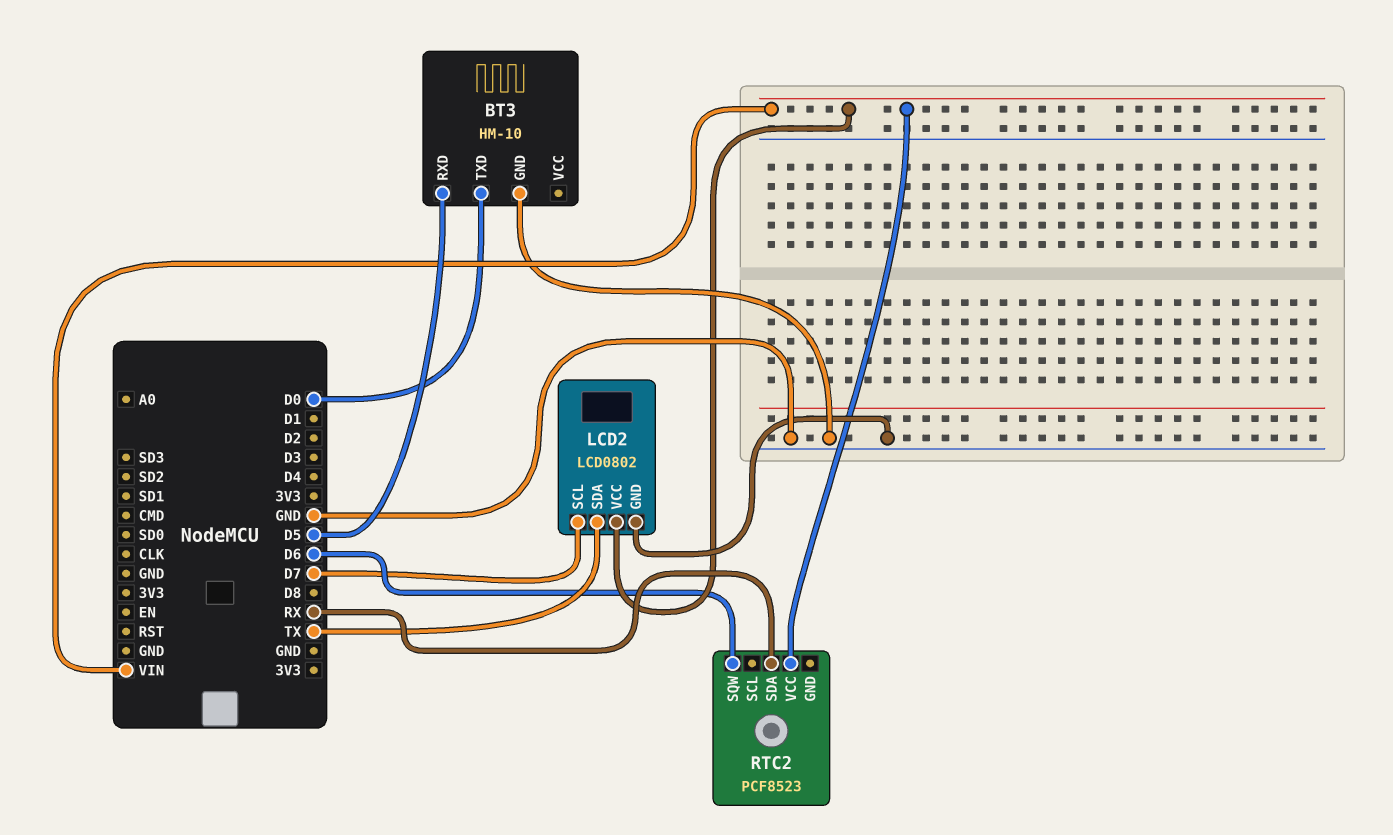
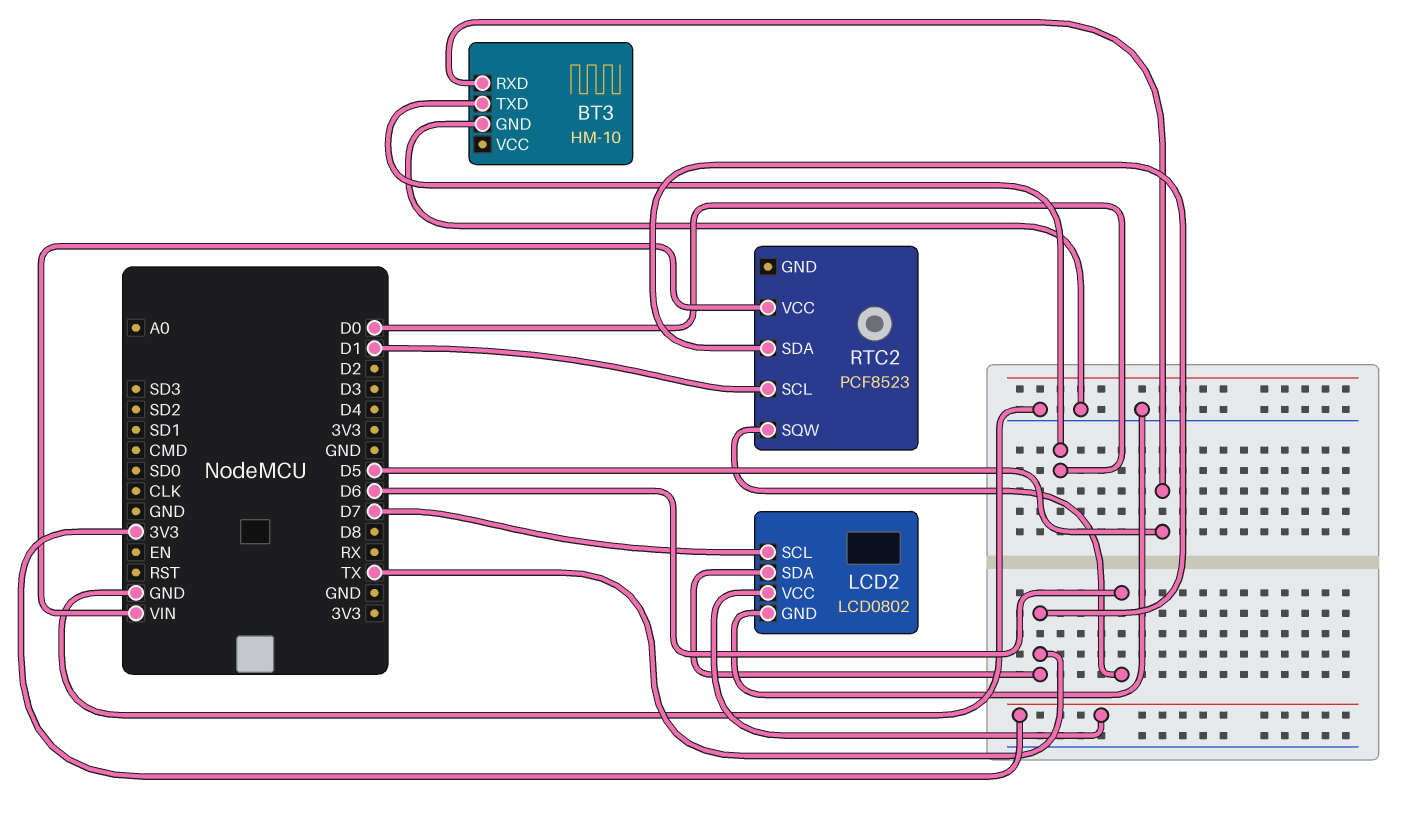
LCD2 pin VCC: VIN -> 3V3
RTC2 pin SCL: none -> D1
RTC2 pin SDA: RX -> TX

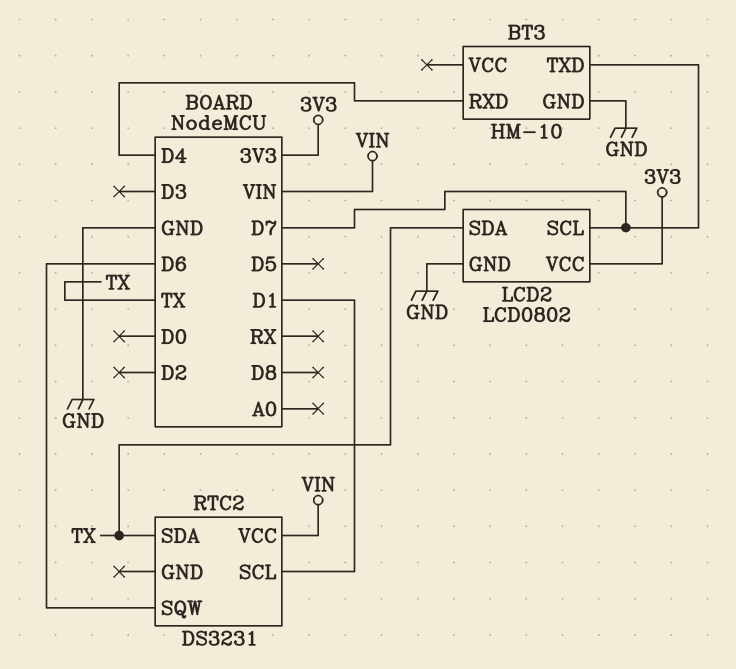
BT3 pin RXD: D5 -> D4
BT3 pin TXD: D0 -> D7
RTC2: PCF8523 -> DS3231

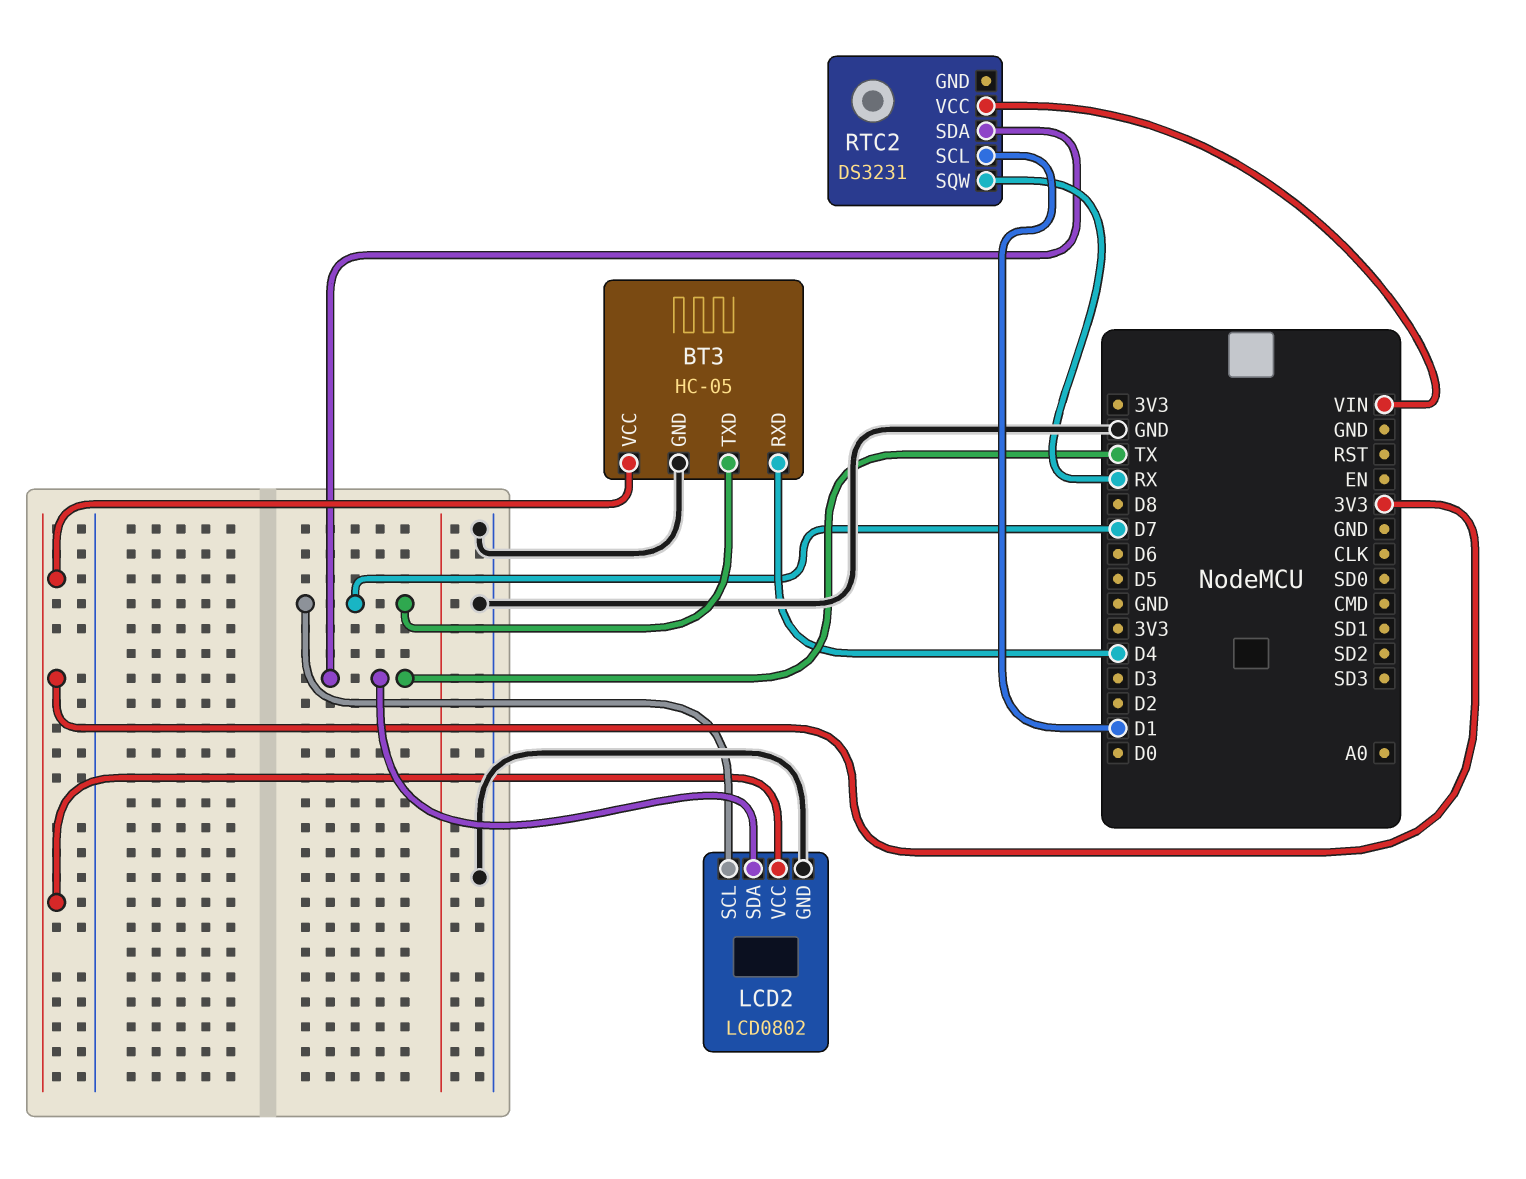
BT3: HM-10 -> HC-05
BT3 pin VCC: none -> 3V3
RTC2 pin SQW: D6 -> RX

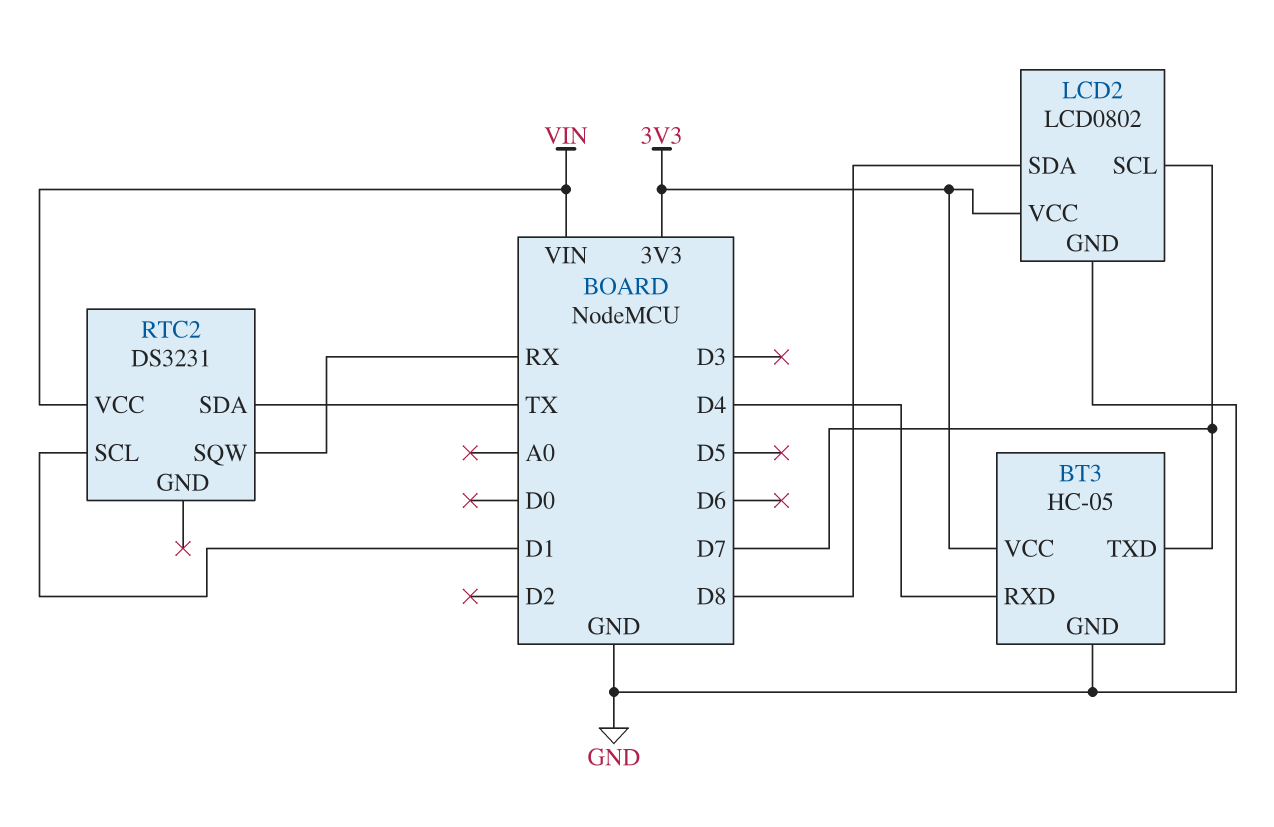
LCD2 pin SDA: TX -> D8

